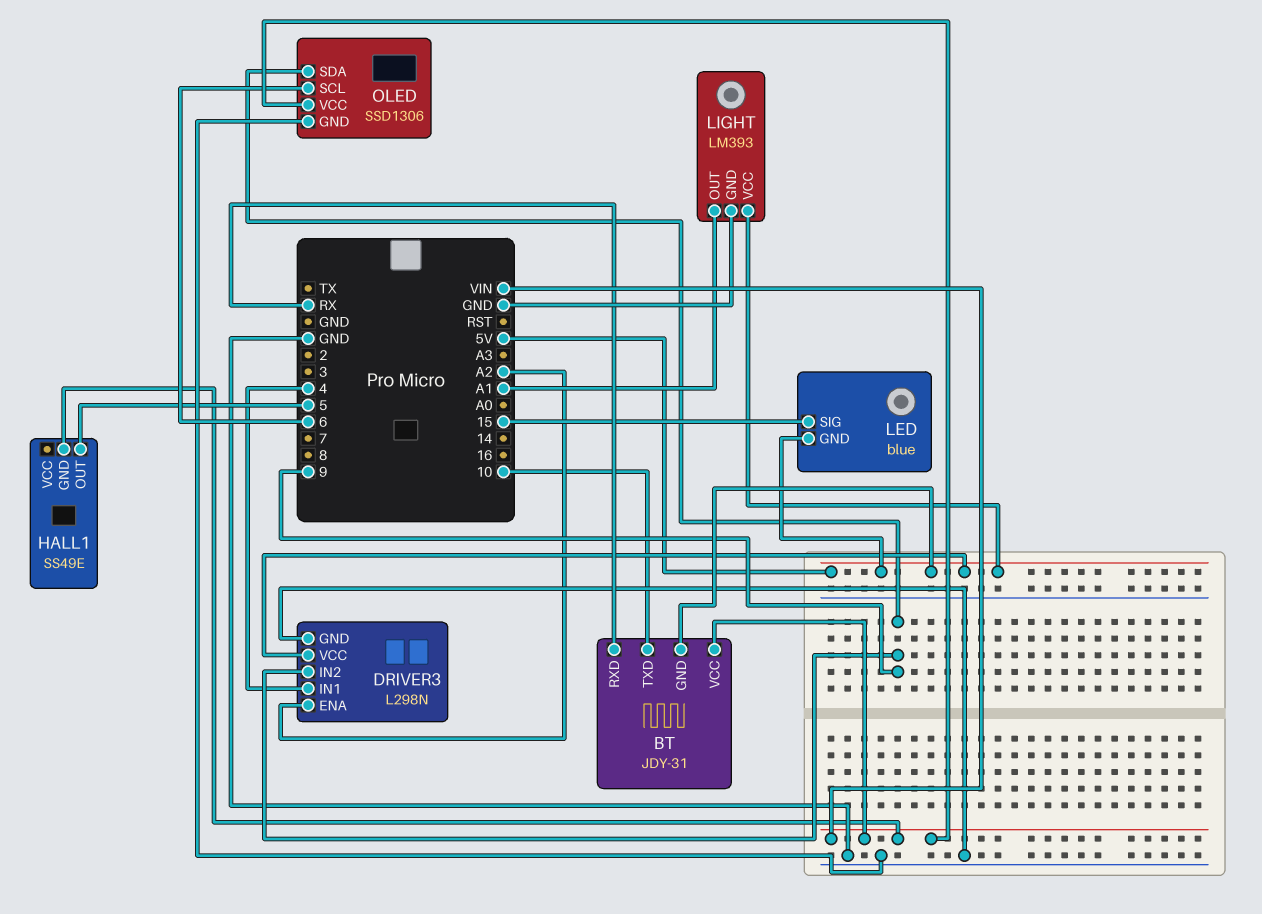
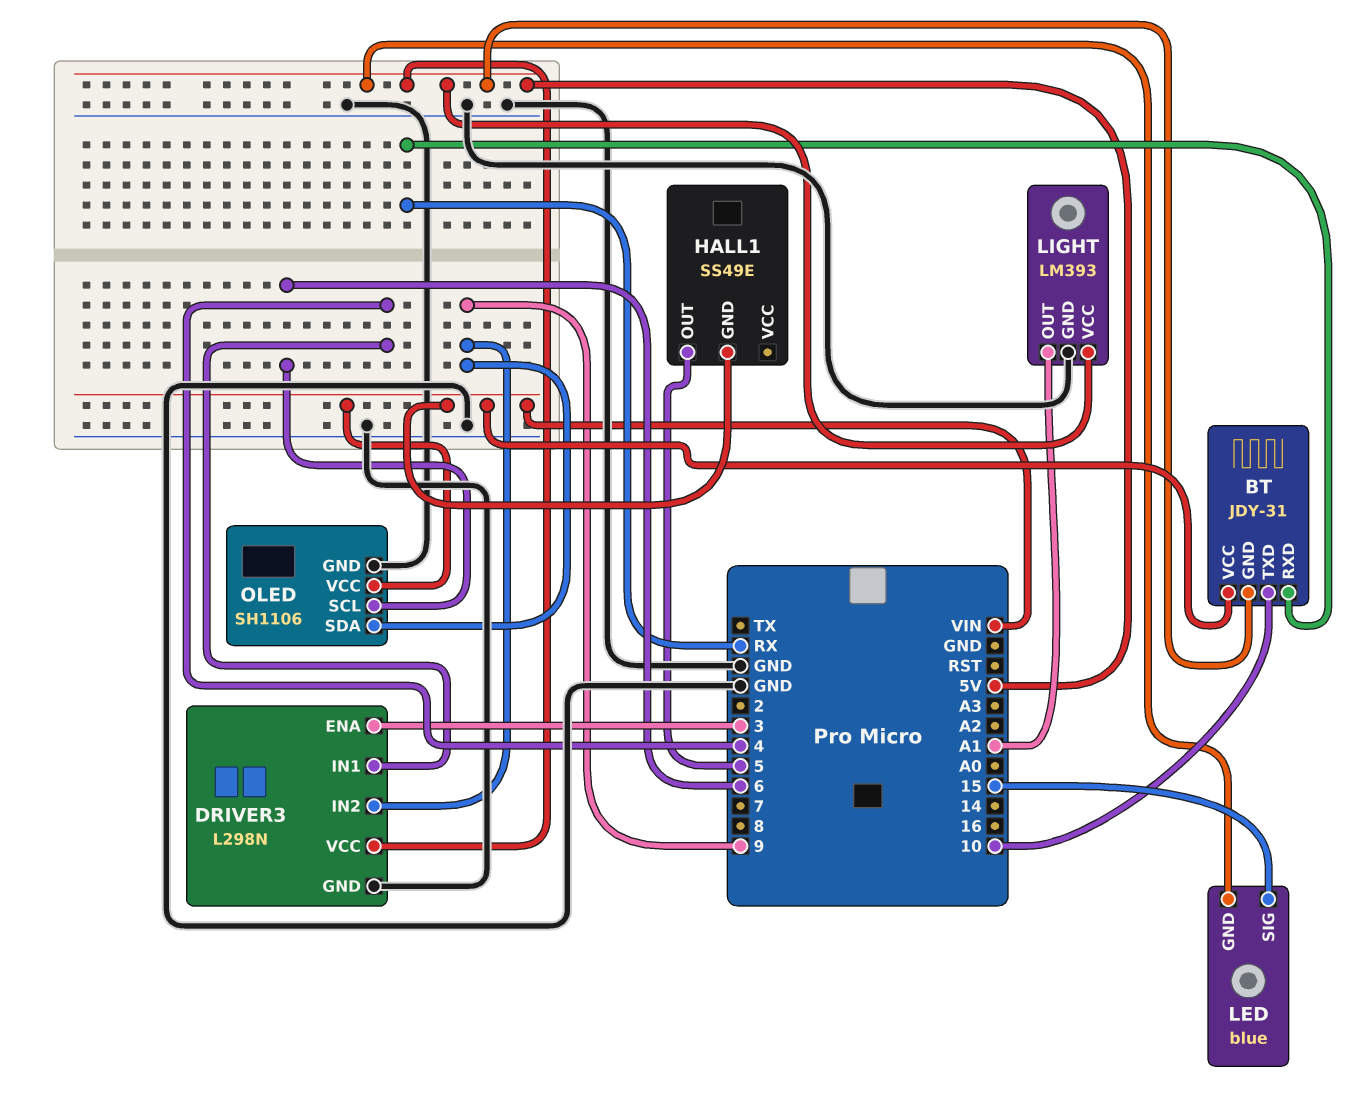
DRIVER3 pin ENA: A2 -> 3
OLED: SSD1306 -> SH1106

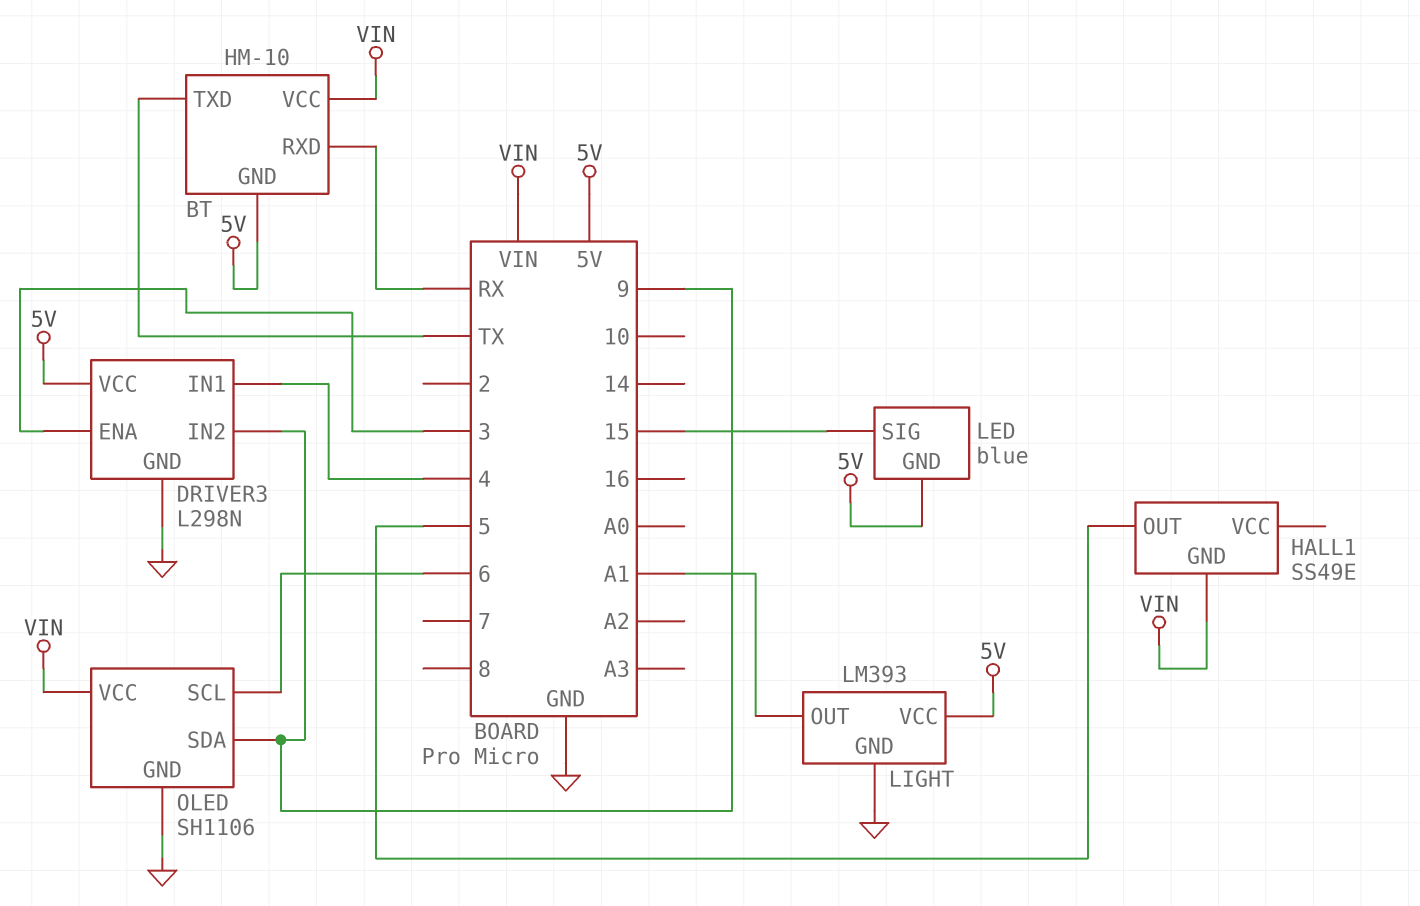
BT: JDY-31 -> HM-10
BT pin TXD: 10 -> TX

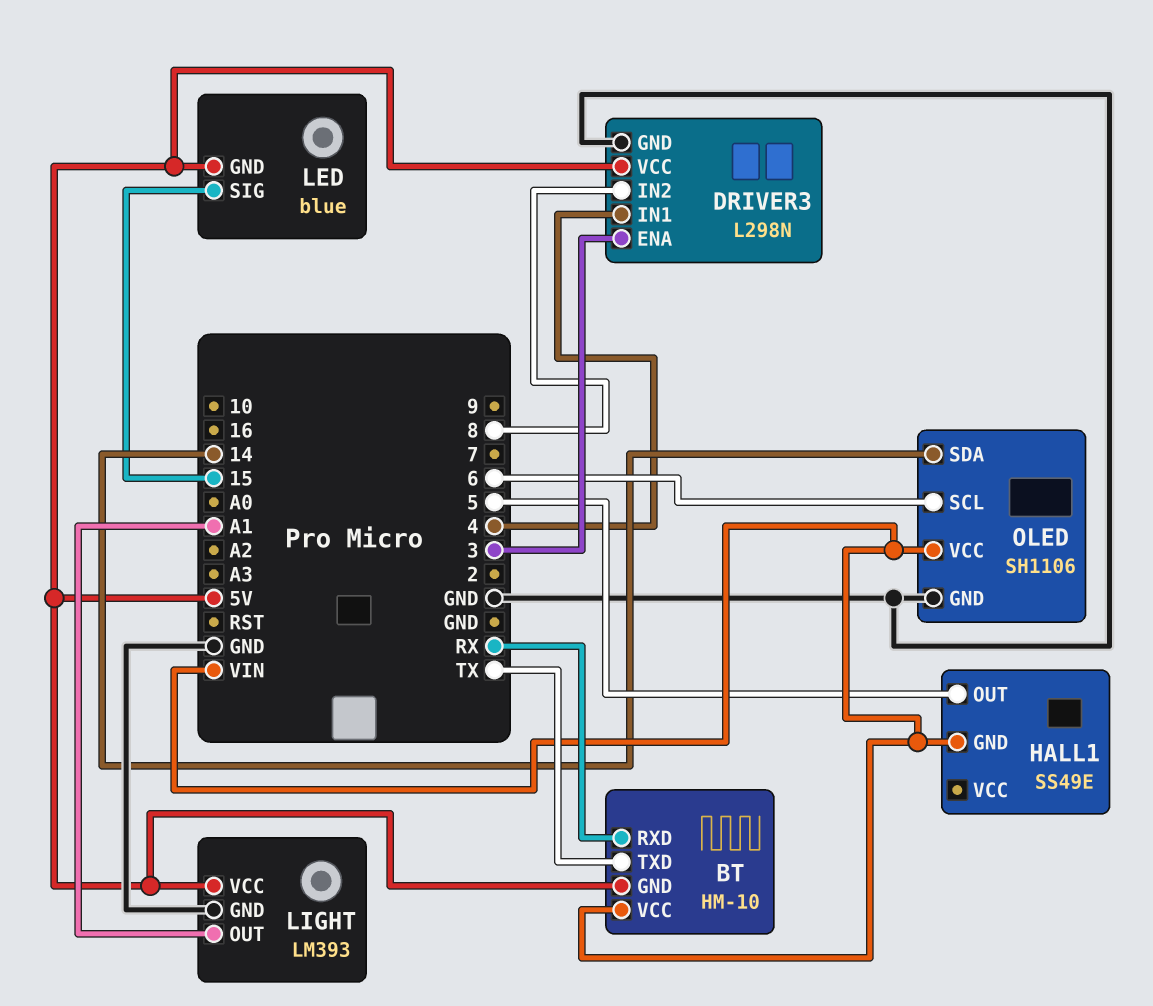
DRIVER3 pin IN2: 9 -> 8
OLED pin SDA: 9 -> 14

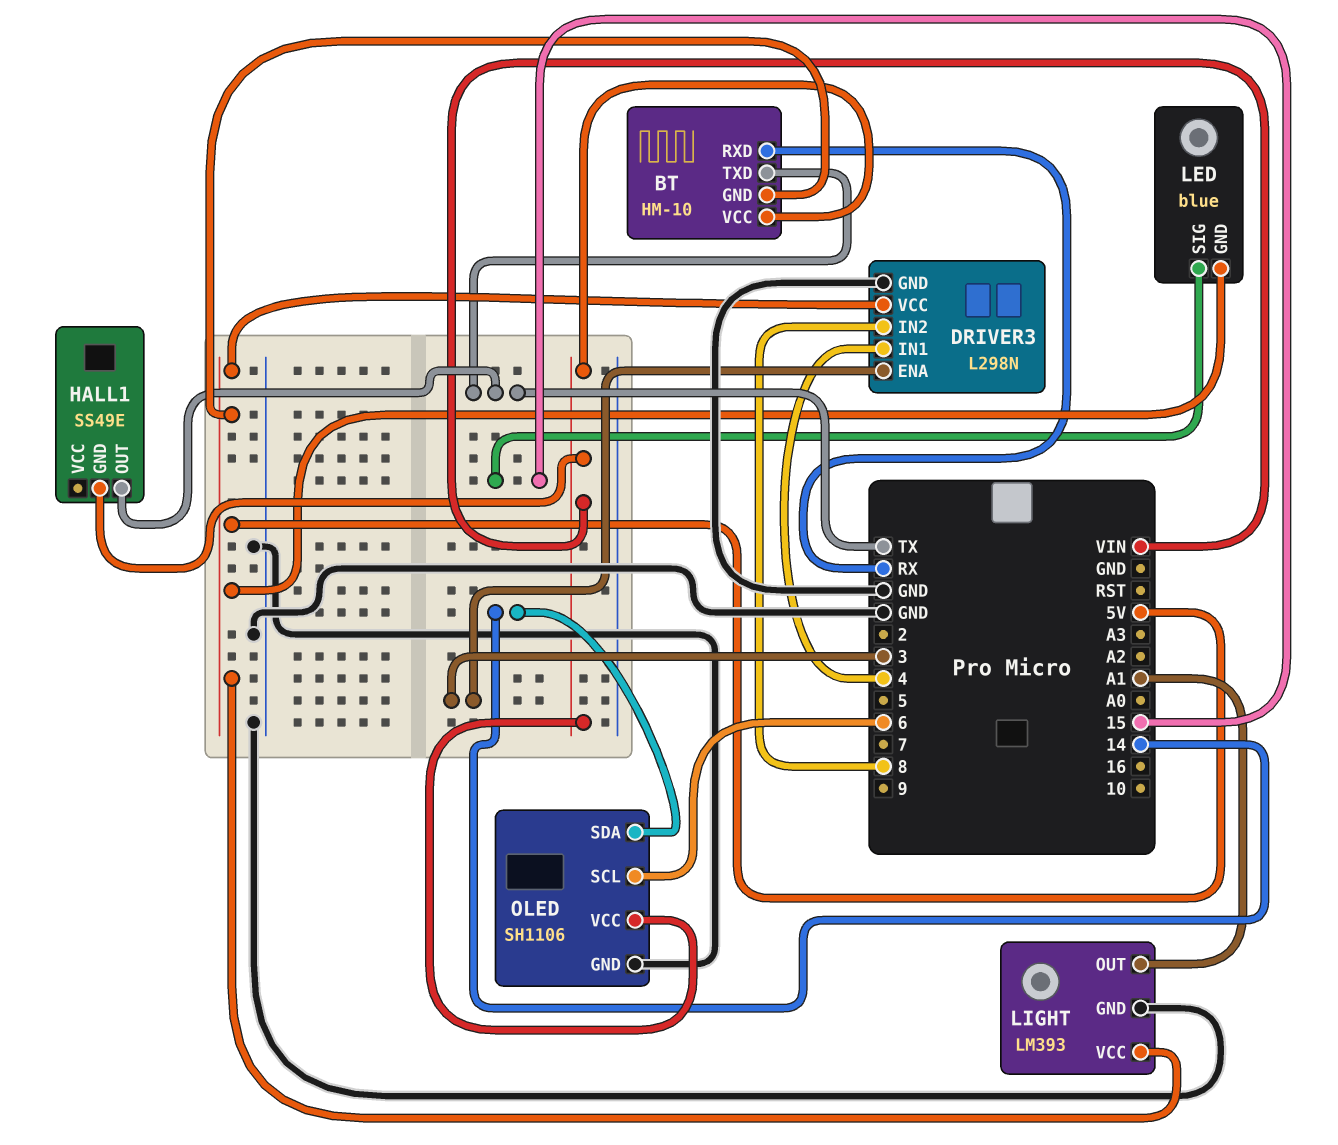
HALL1 pin OUT: 5 -> TX

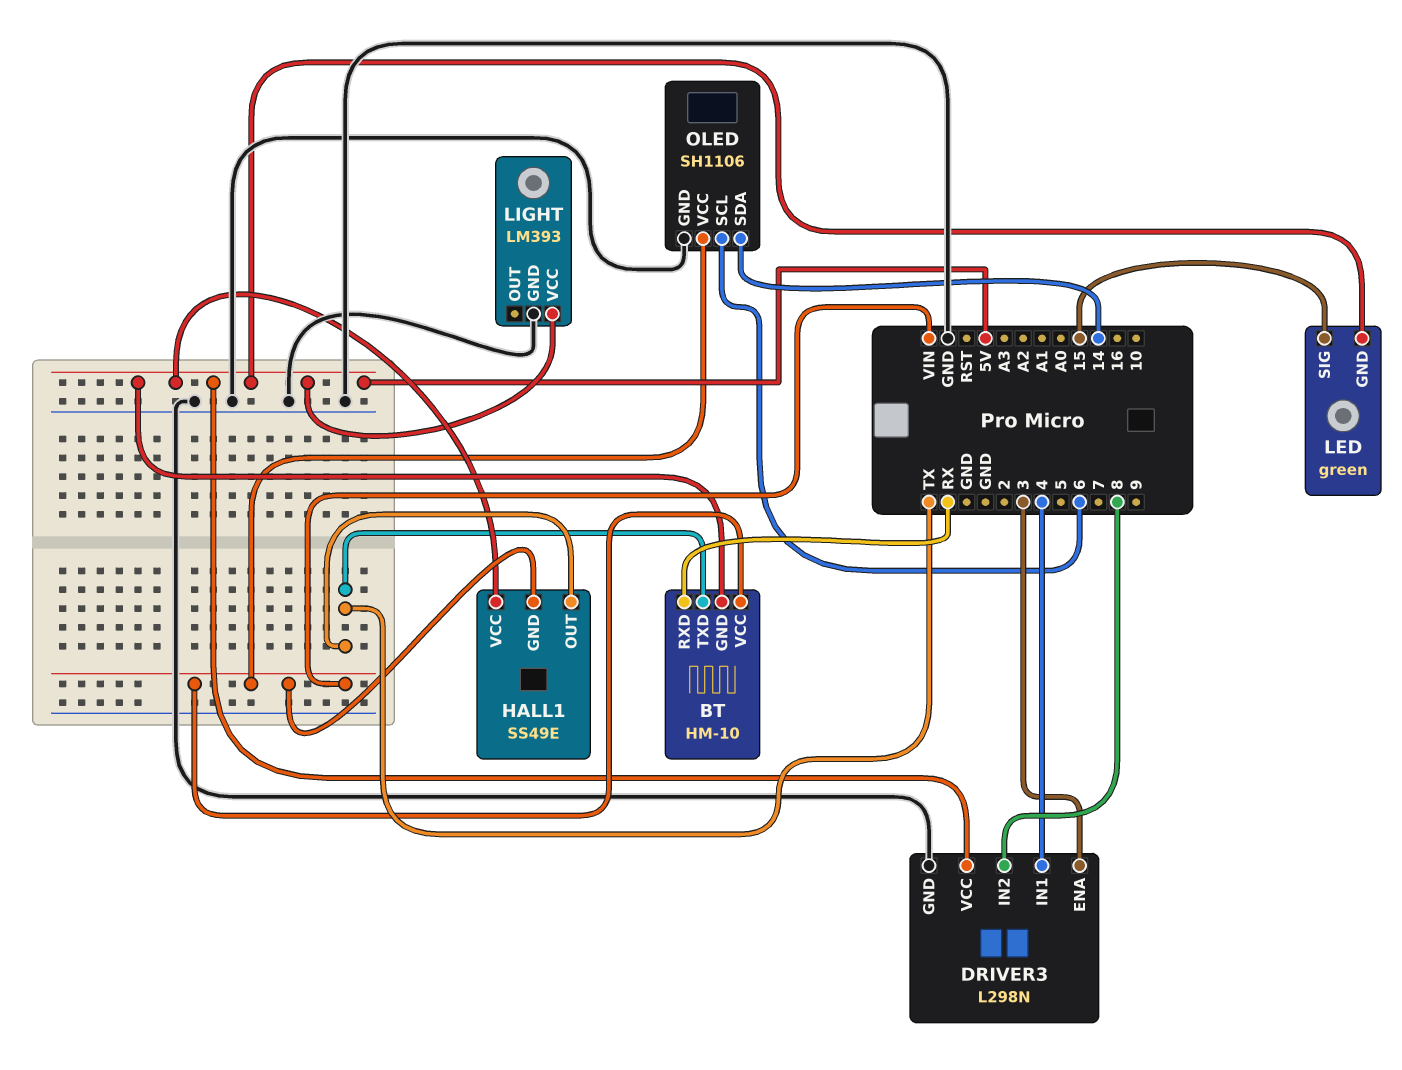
HALL1 pin VCC: none -> 5V
LED: blue -> green
LIGHT pin OUT: A1 -> none

